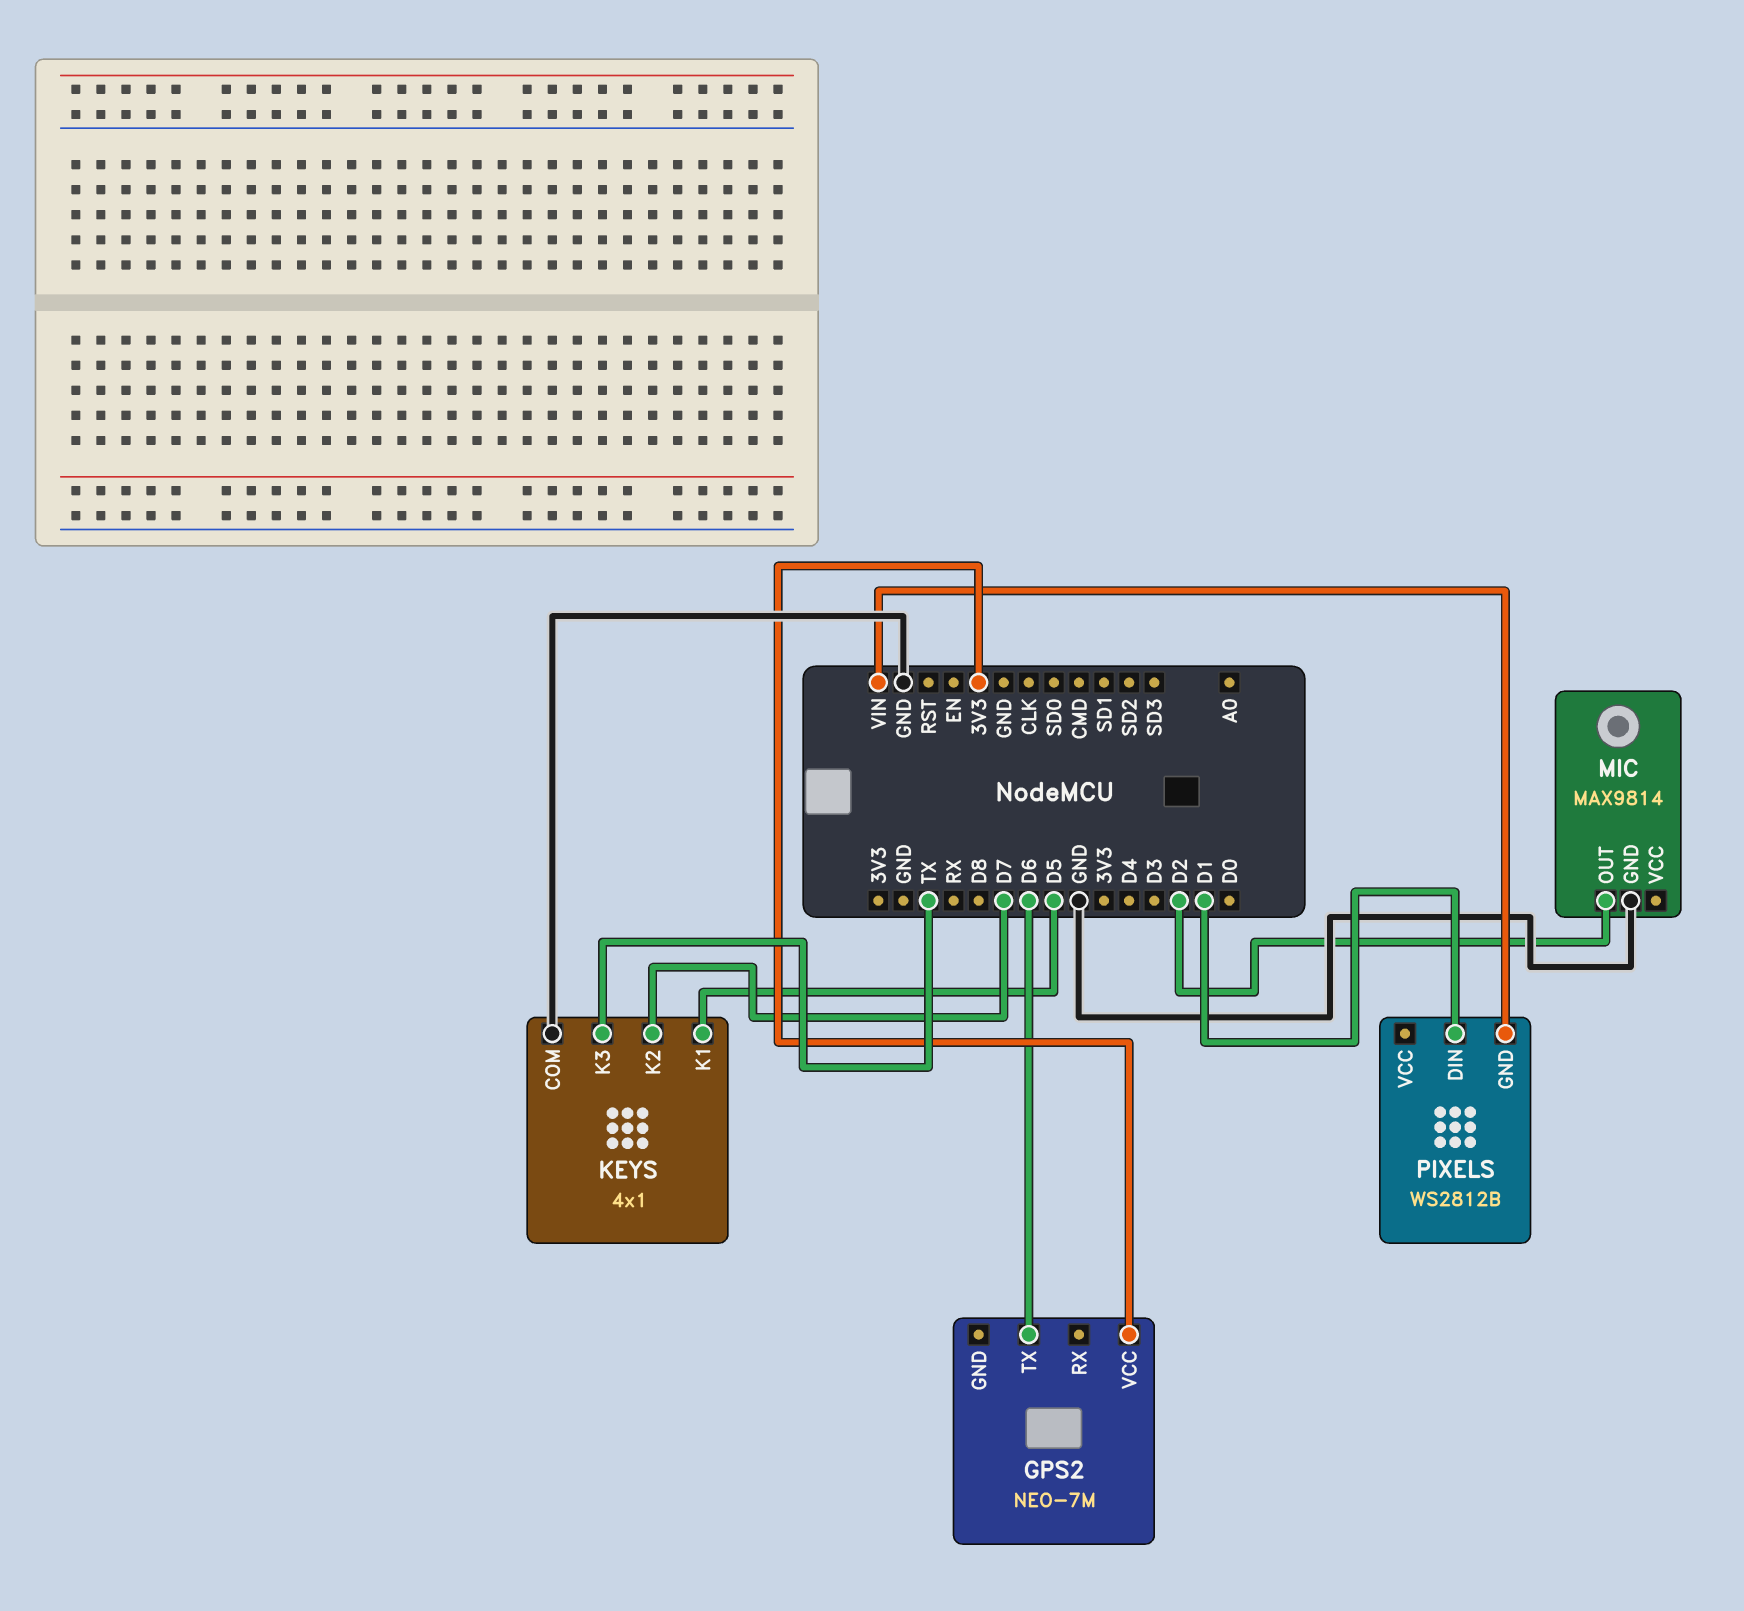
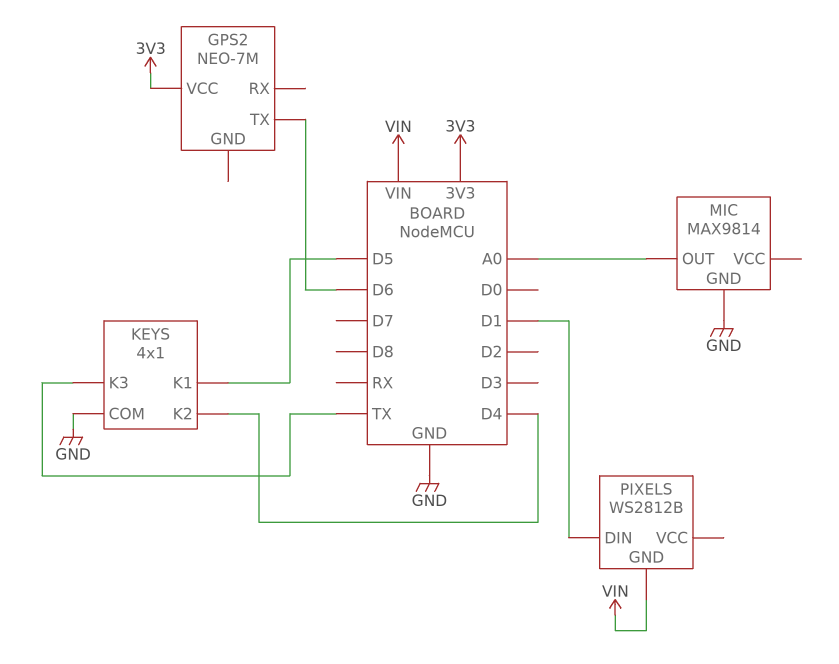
KEYS pin K2: D7 -> D4
MIC pin OUT: D2 -> A0

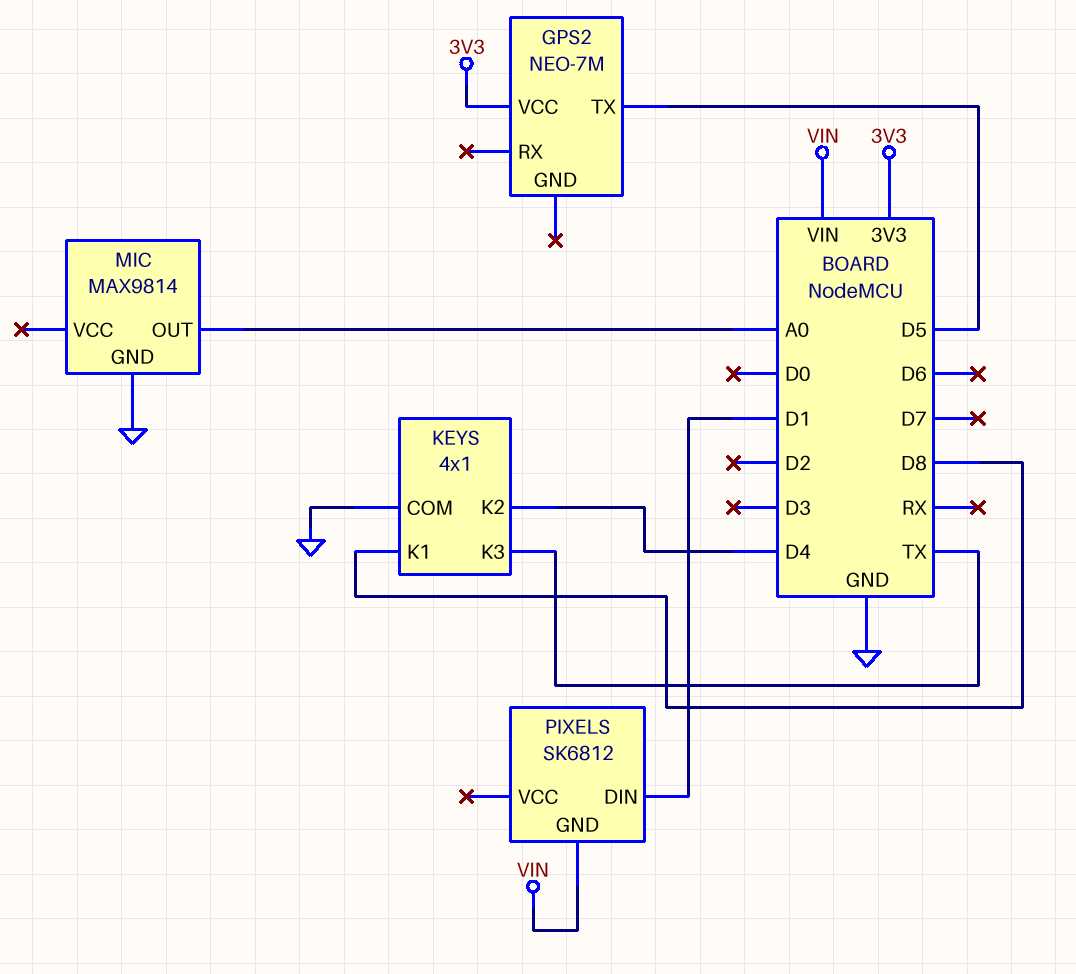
GPS2 pin TX: D6 -> D5
KEYS pin K1: D5 -> D8
PIXELS: WS2812B -> SK6812

